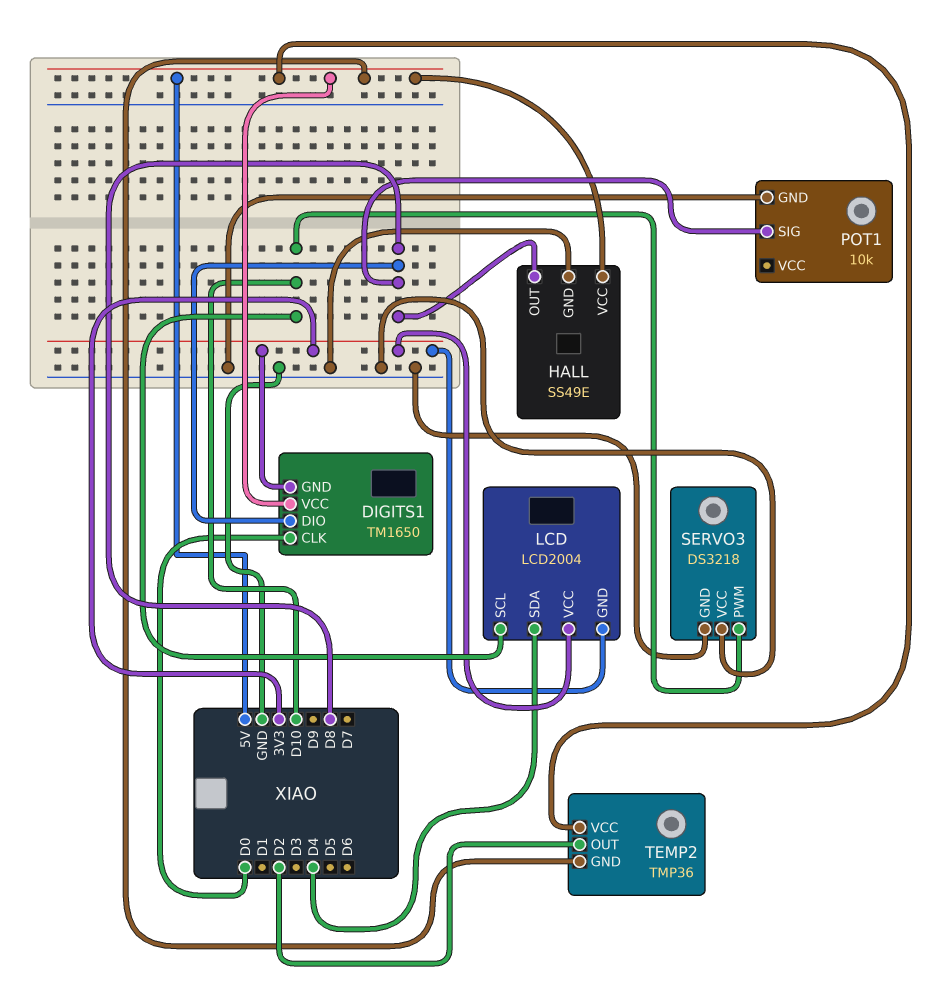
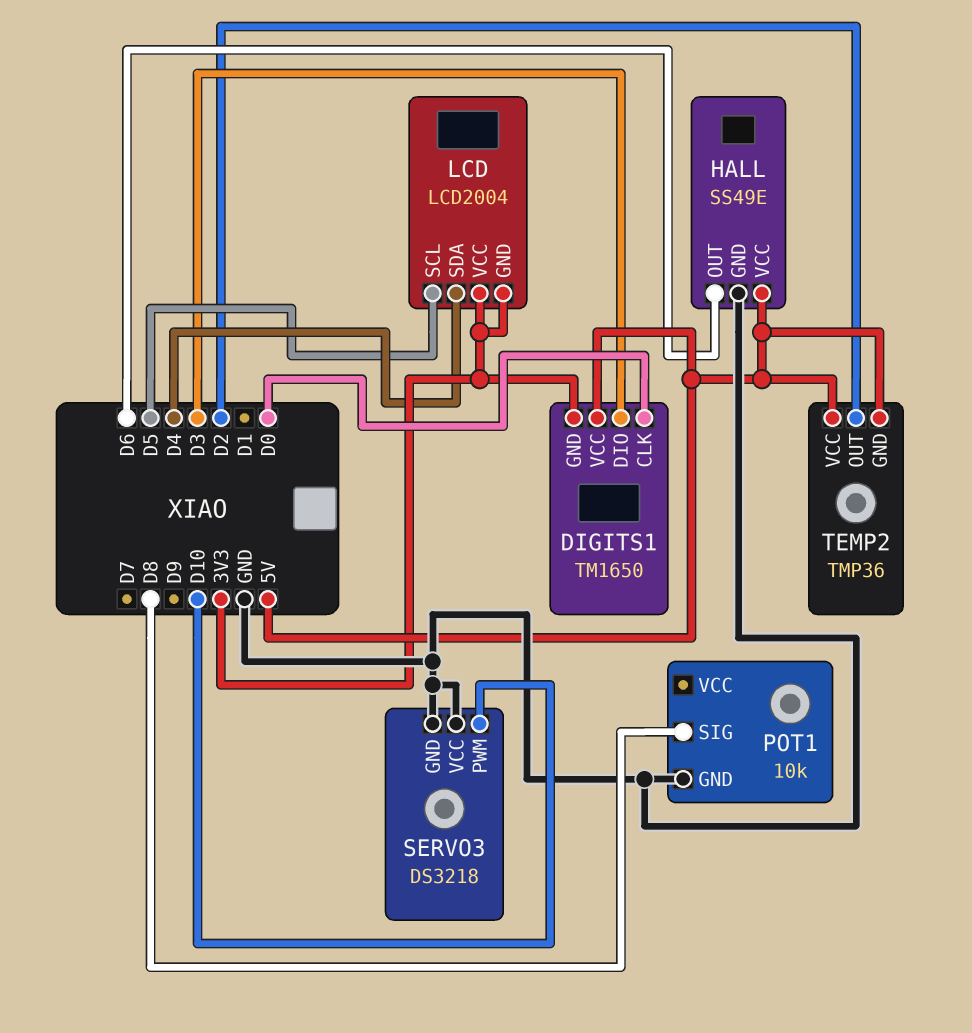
DIGITS1 pin DIO: D8 -> D3
HALL pin OUT: D8 -> D6
LCD pin SCL: D10 -> D5

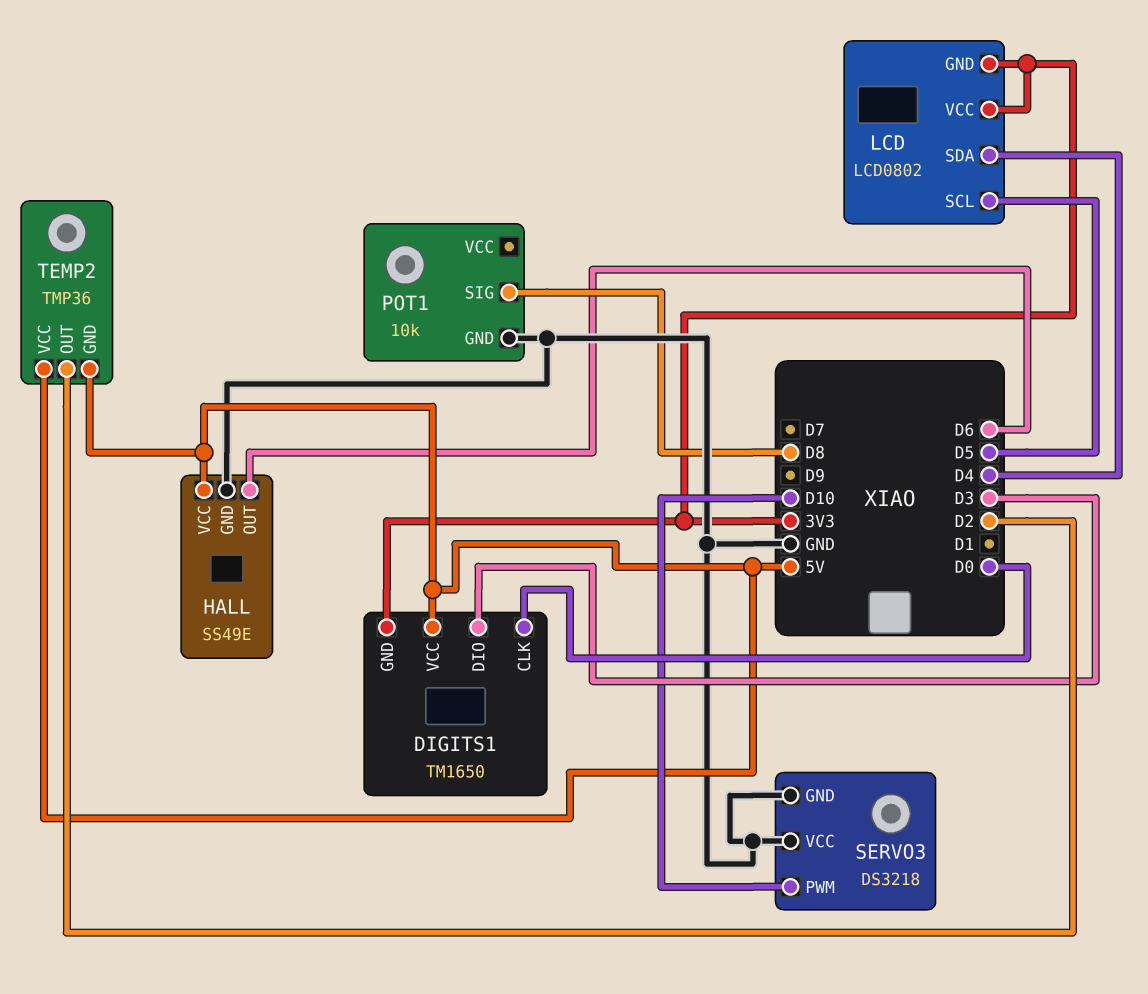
LCD: LCD2004 -> LCD0802

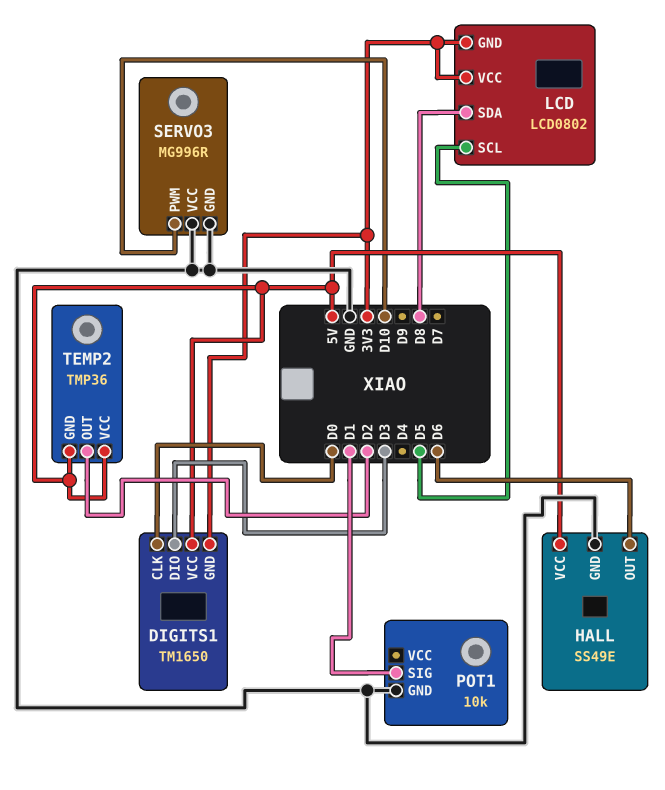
LCD pin SDA: D4 -> D8
POT1 pin SIG: D8 -> D1
SERVO3: DS3218 -> MG996R

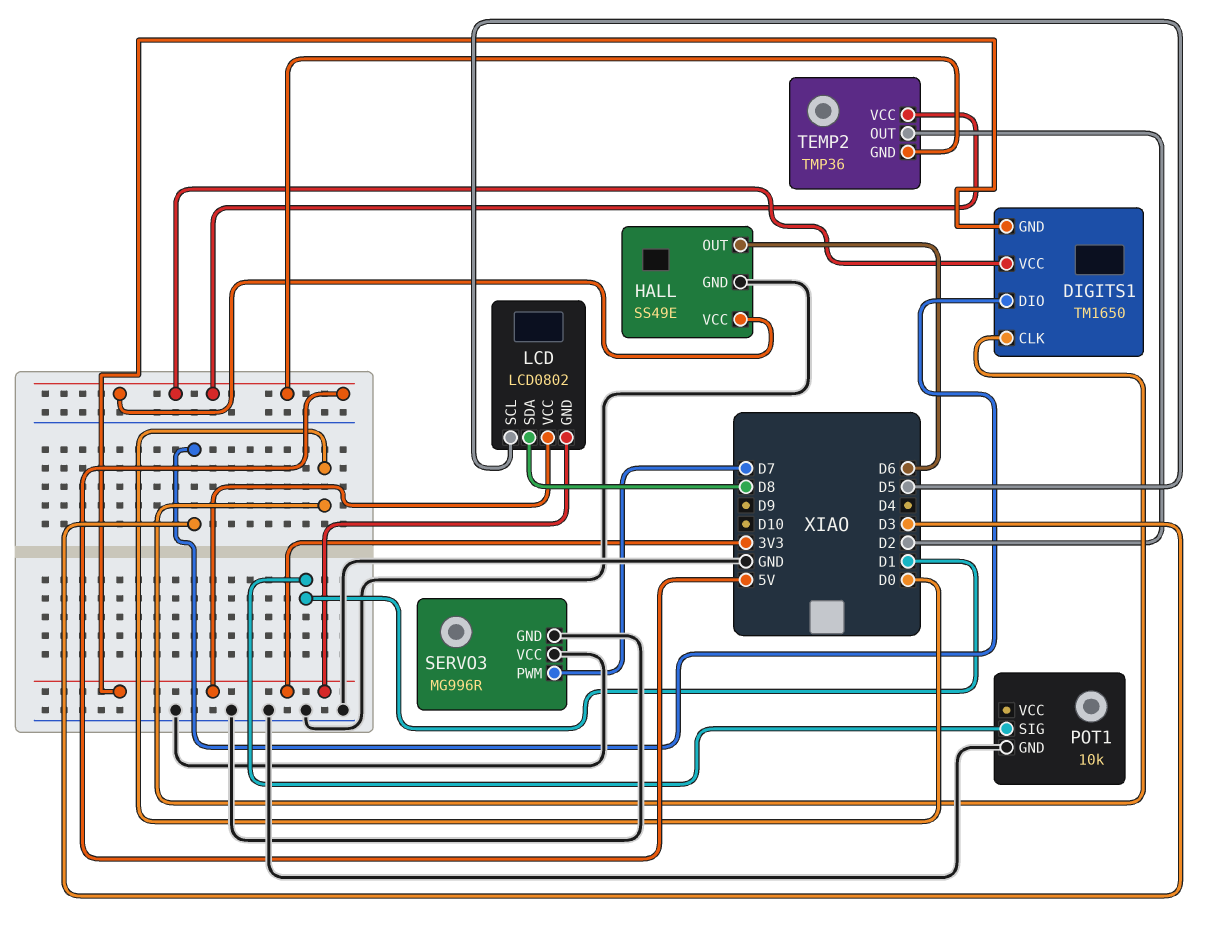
SERVO3 pin PWM: D10 -> D7

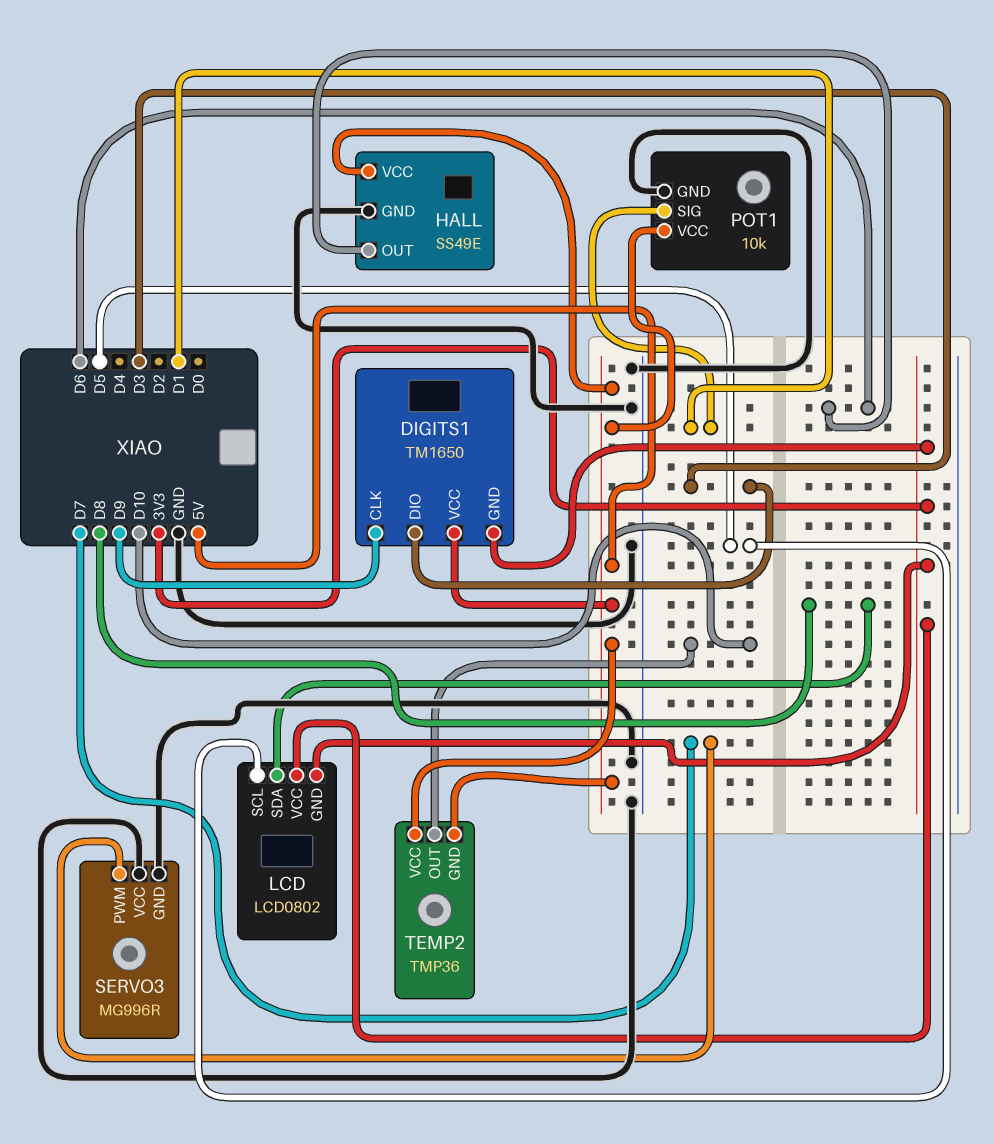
DIGITS1 pin CLK: D0 -> D9
POT1 pin VCC: none -> 5V
TEMP2 pin OUT: D2 -> D10

